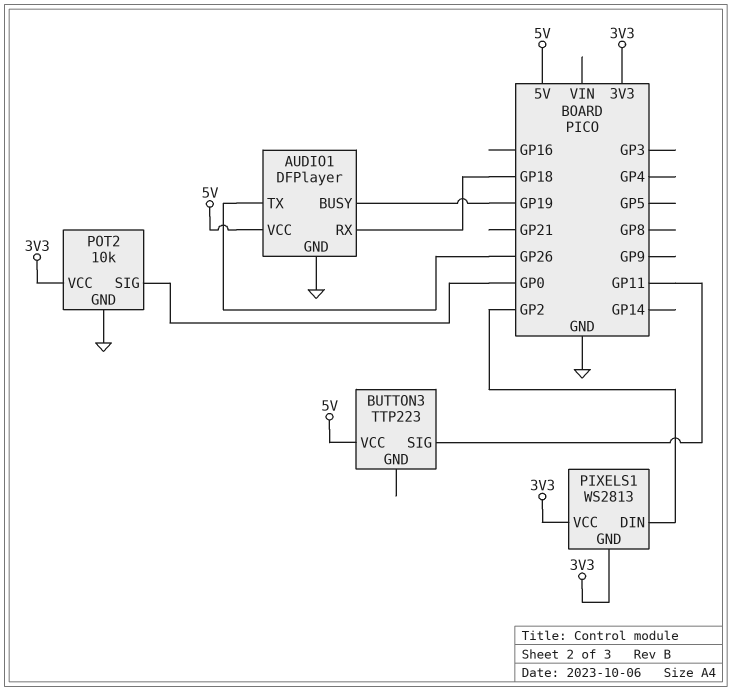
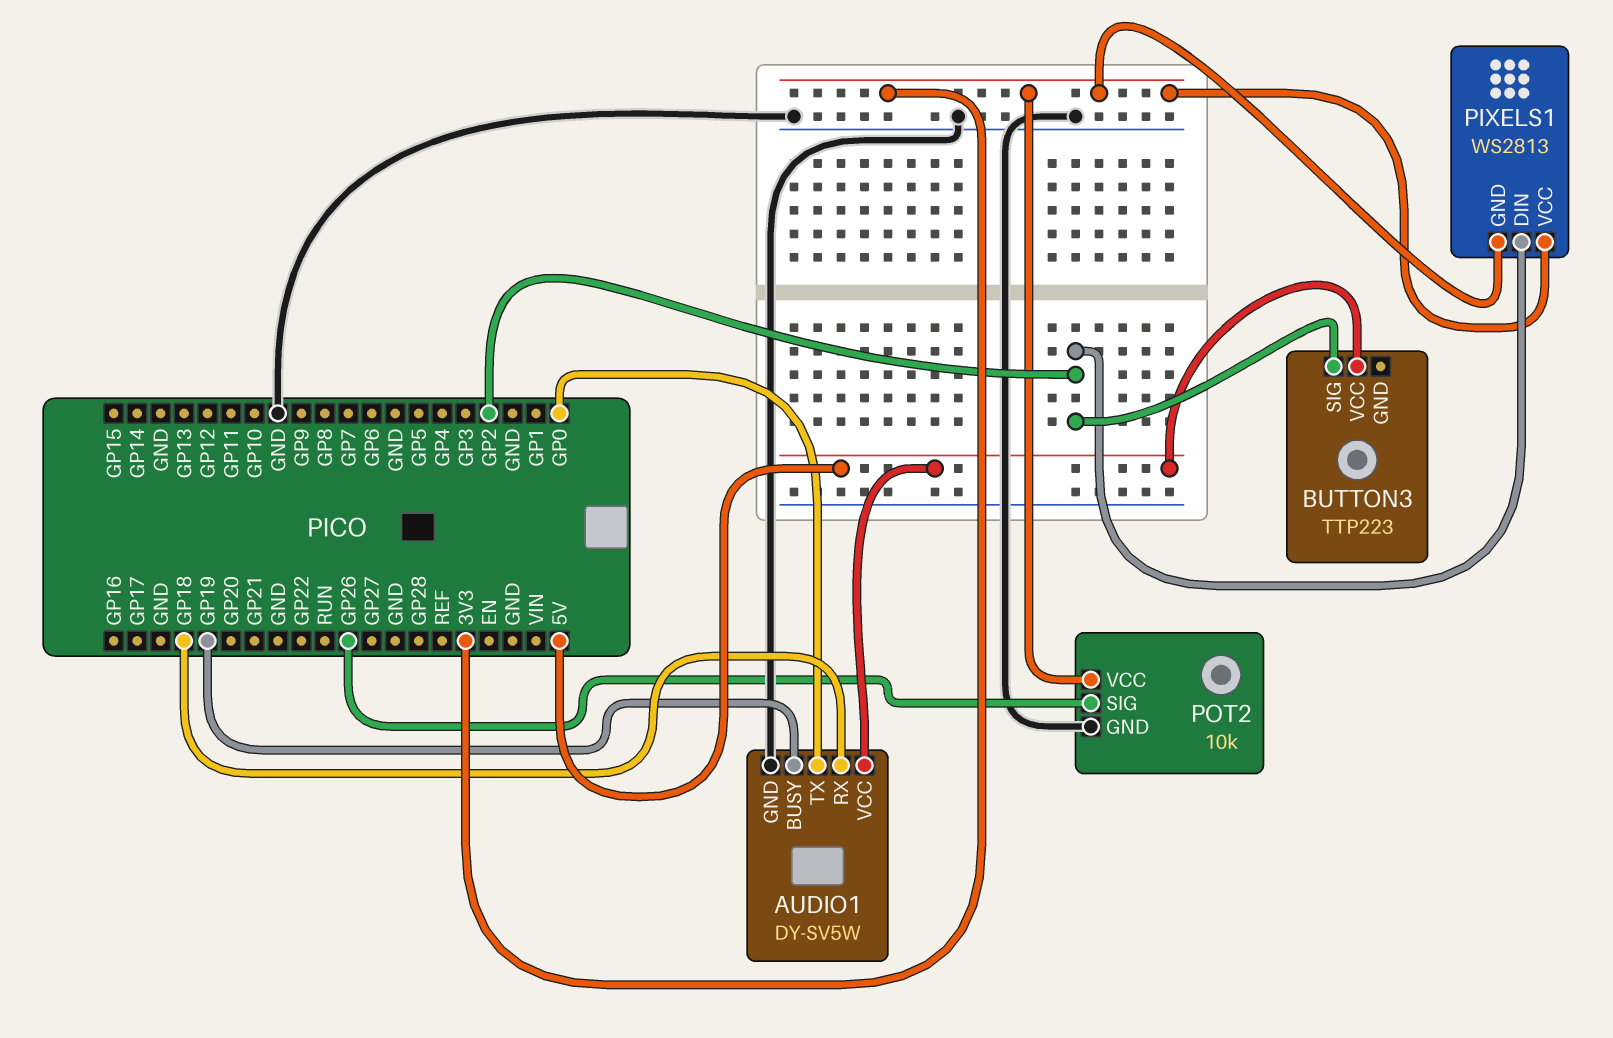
AUDIO1: DFPlayer -> DY-SV5W
AUDIO1 pin TX: GP26 -> GP0
BUTTON3 pin SIG: GP11 -> GP2
POT2 pin SIG: GP0 -> GP26

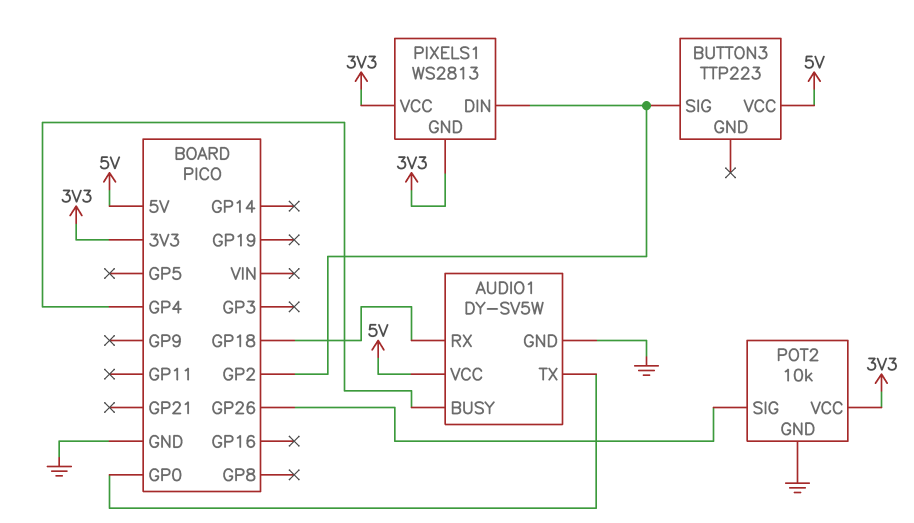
AUDIO1 pin BUSY: GP19 -> GP4

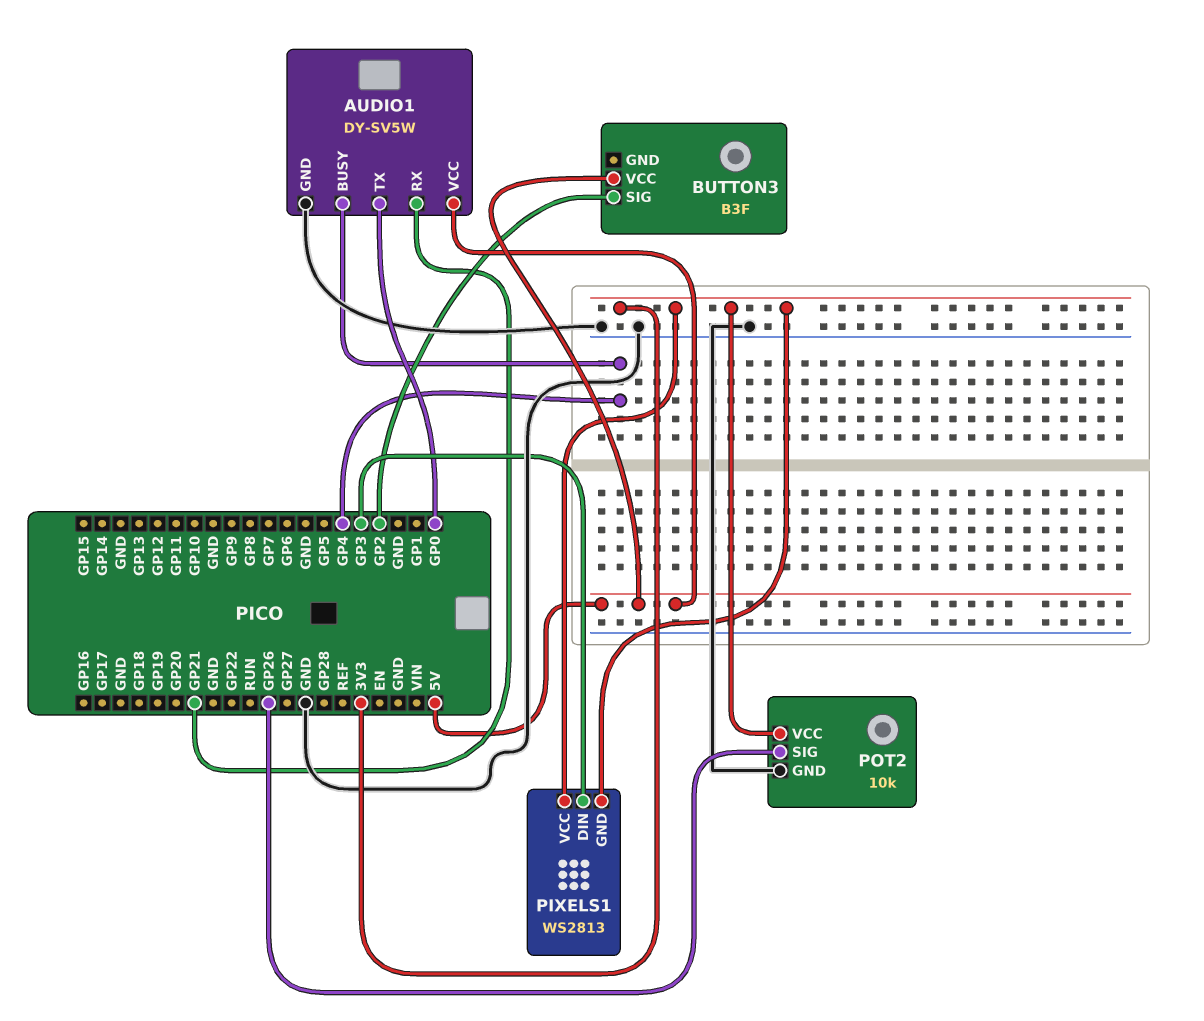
AUDIO1 pin RX: GP18 -> GP21
BUTTON3: TTP223 -> B3F
PIXELS1 pin DIN: GP2 -> GP3

